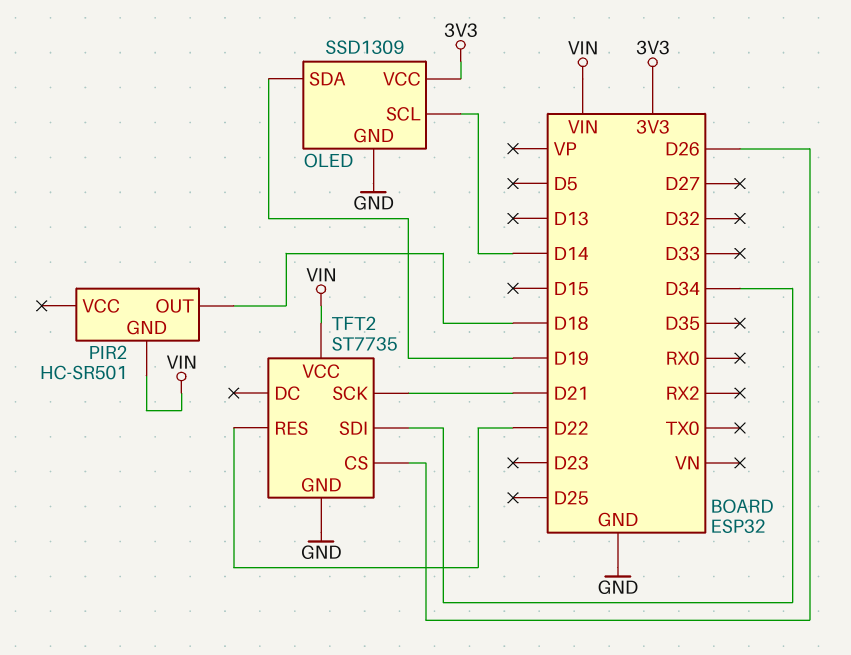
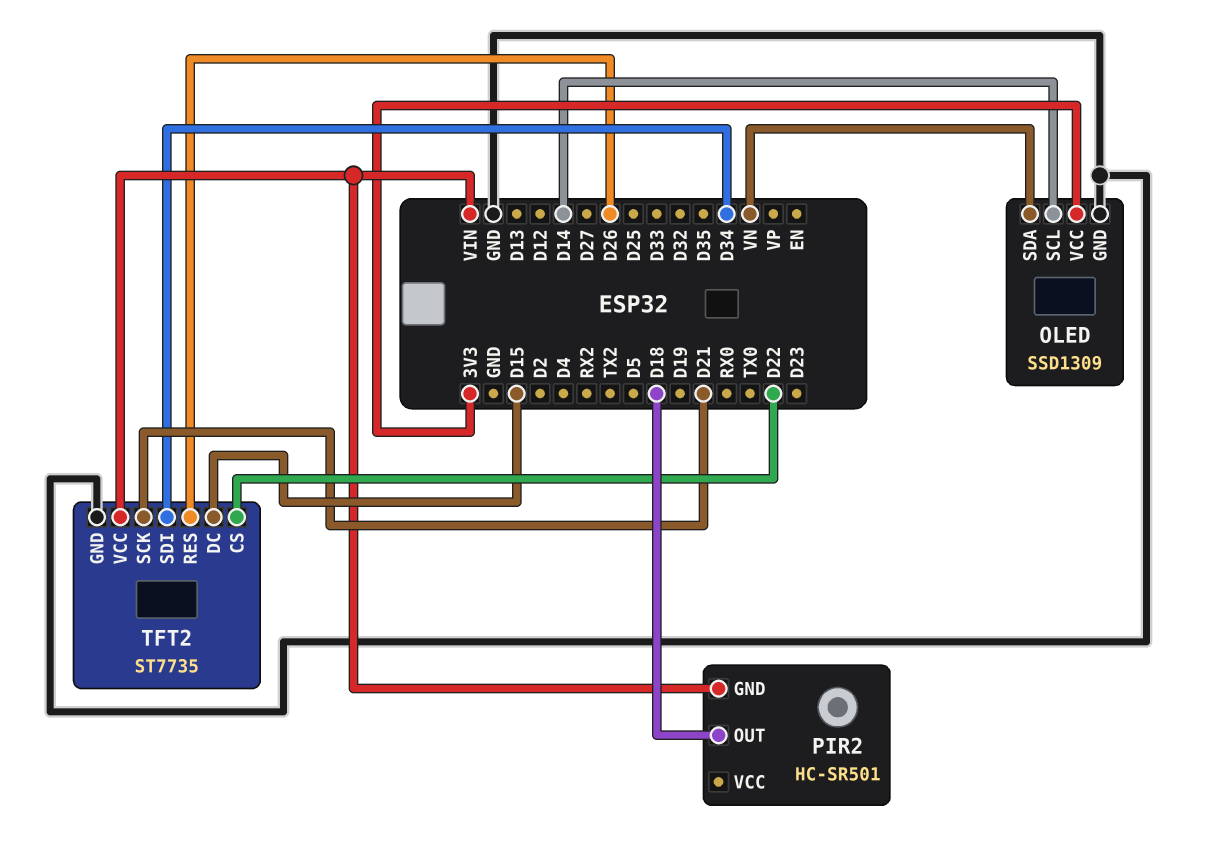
OLED pin SDA: D19 -> VN
TFT2 pin CS: D26 -> D22
TFT2 pin DC: none -> D15
TFT2 pin RES: D22 -> D26

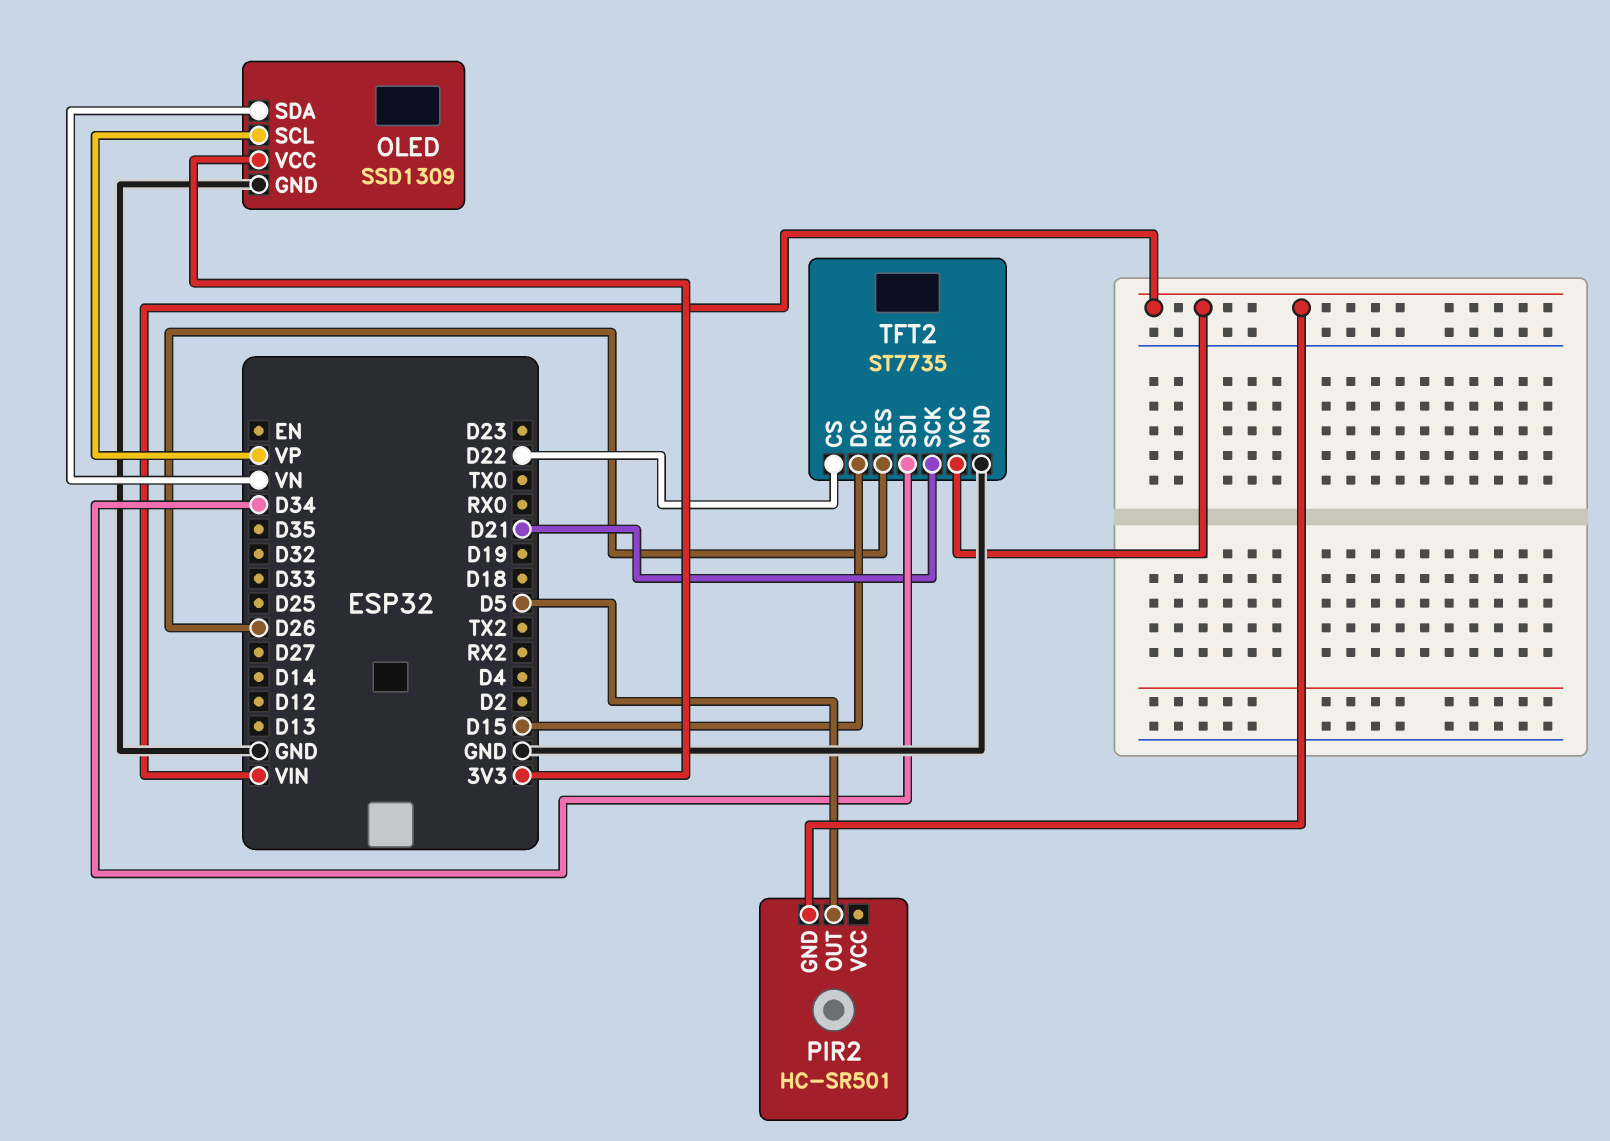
OLED pin SCL: D14 -> VP
PIR2 pin OUT: D18 -> D5

